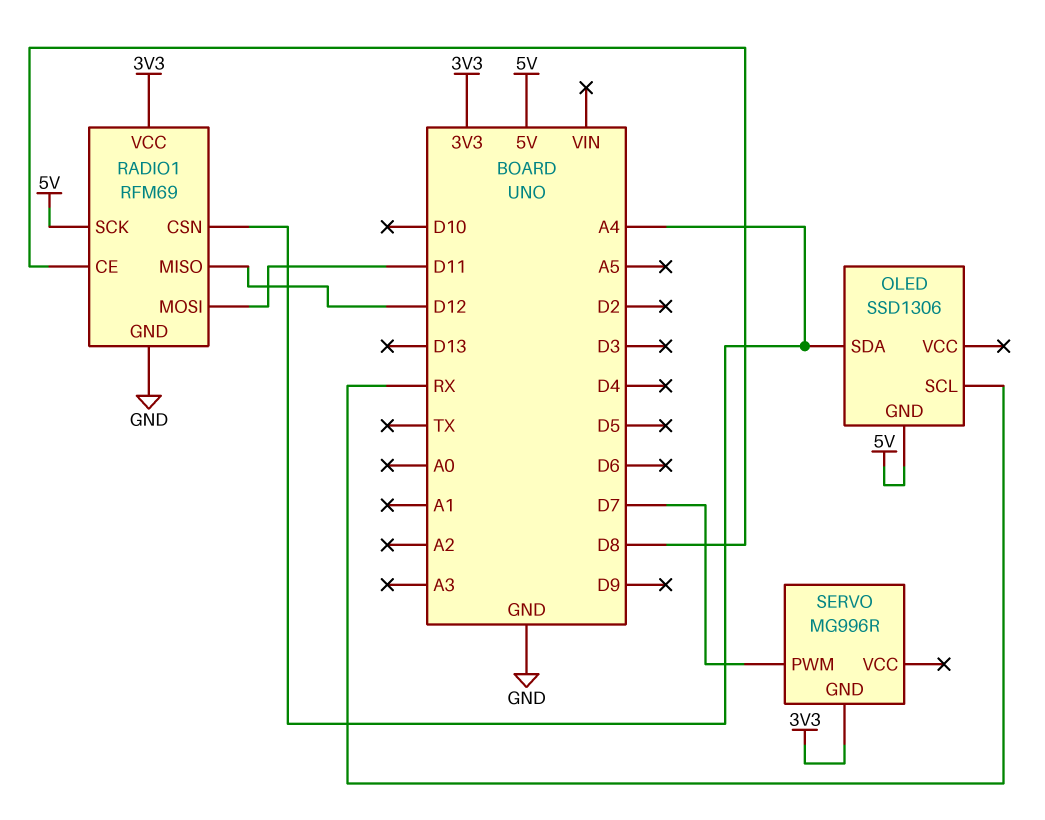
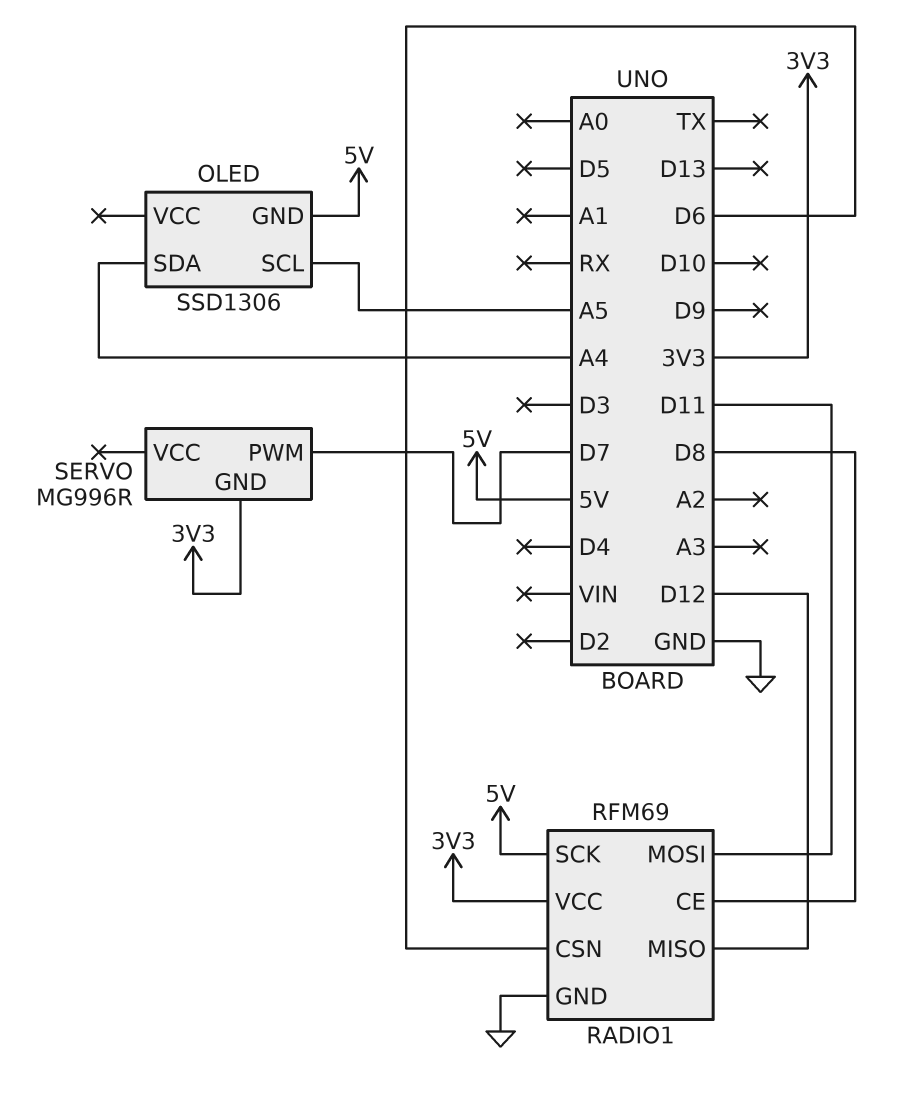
OLED pin SCL: RX -> A5
RADIO1 pin CSN: A4 -> D6

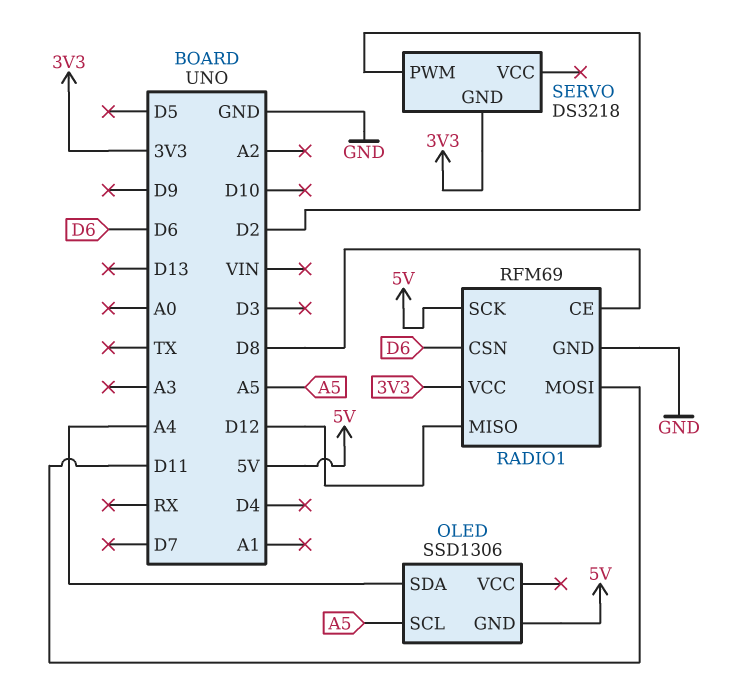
SERVO: MG996R -> DS3218
SERVO pin PWM: D7 -> D2

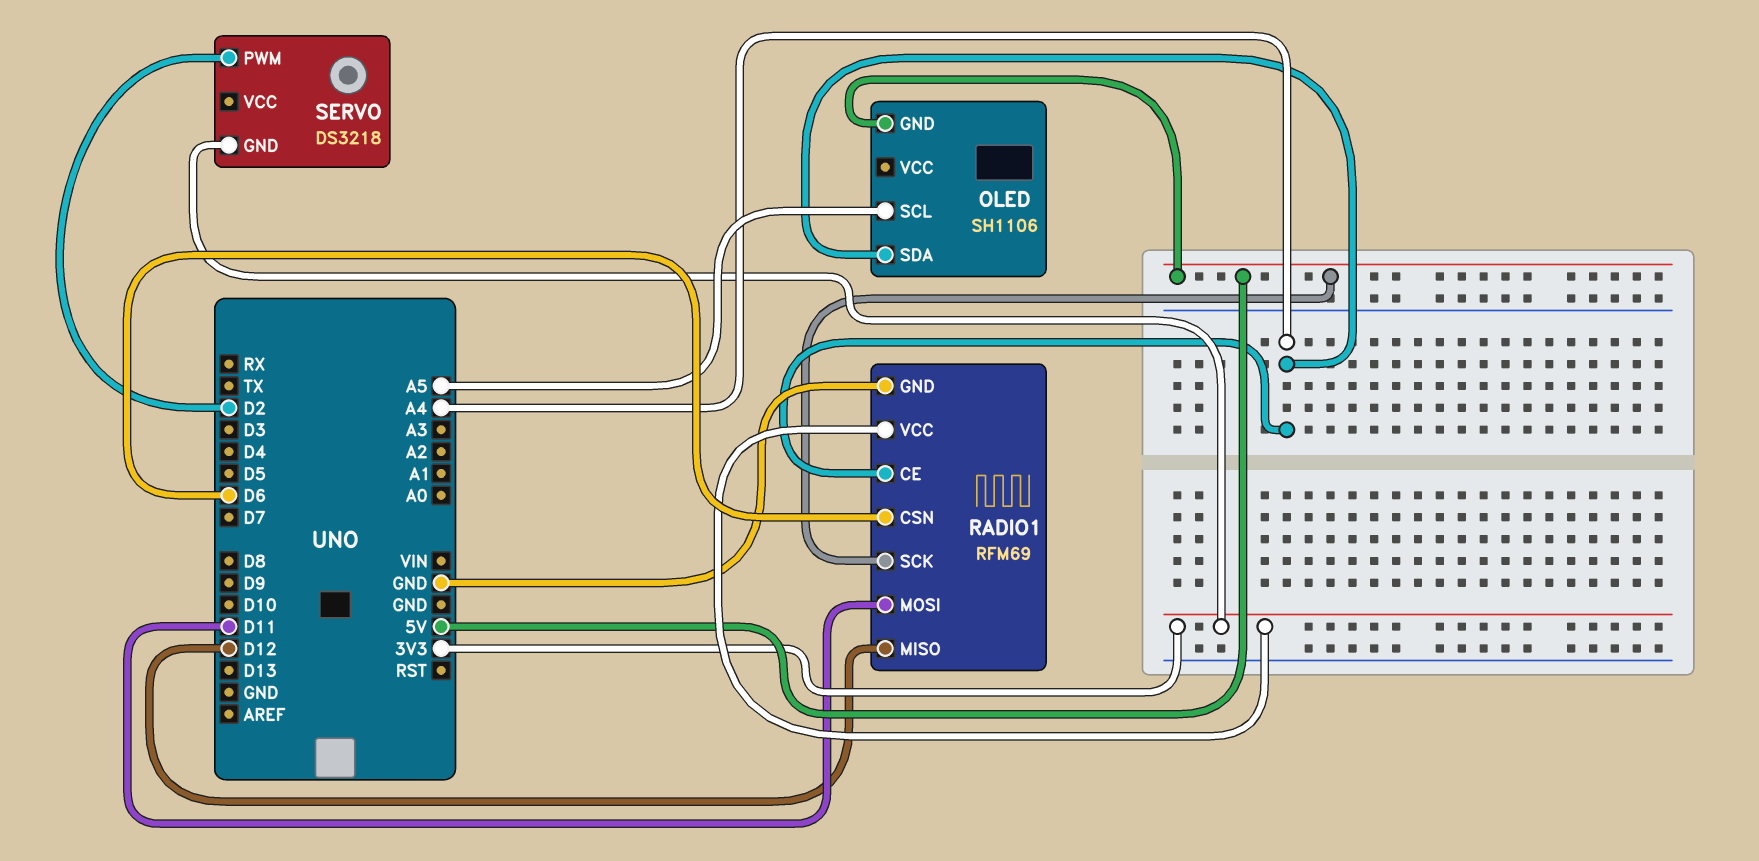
OLED: SSD1306 -> SH1106
RADIO1 pin CE: D8 -> A4

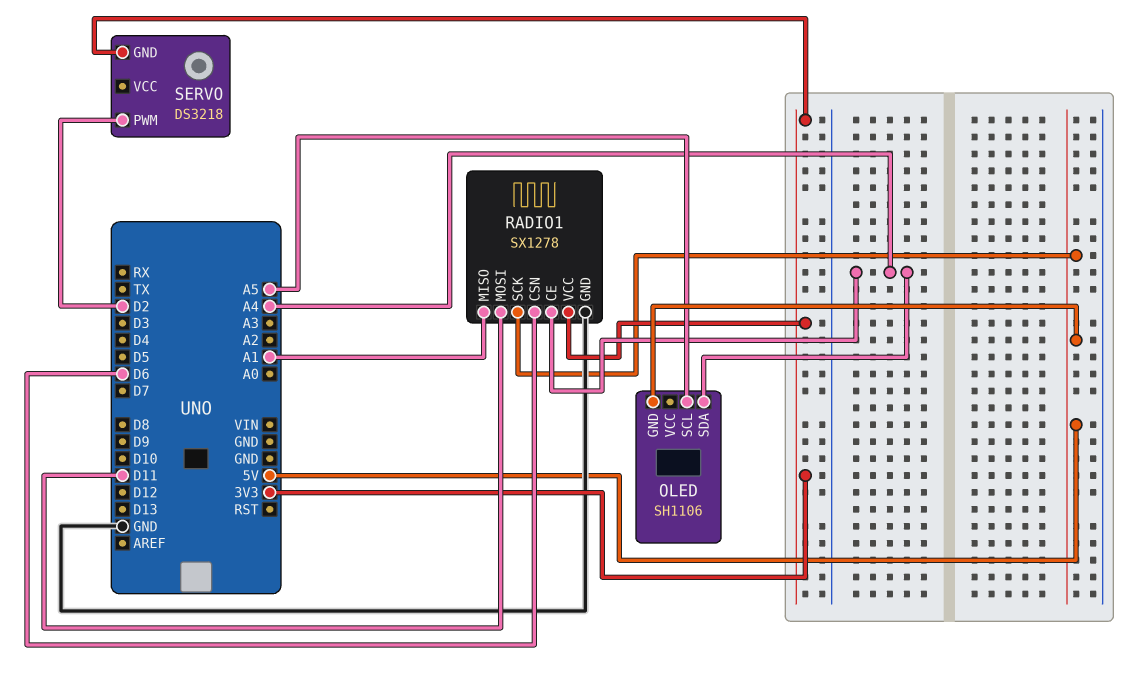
RADIO1: RFM69 -> SX1278
RADIO1 pin MISO: D12 -> A1

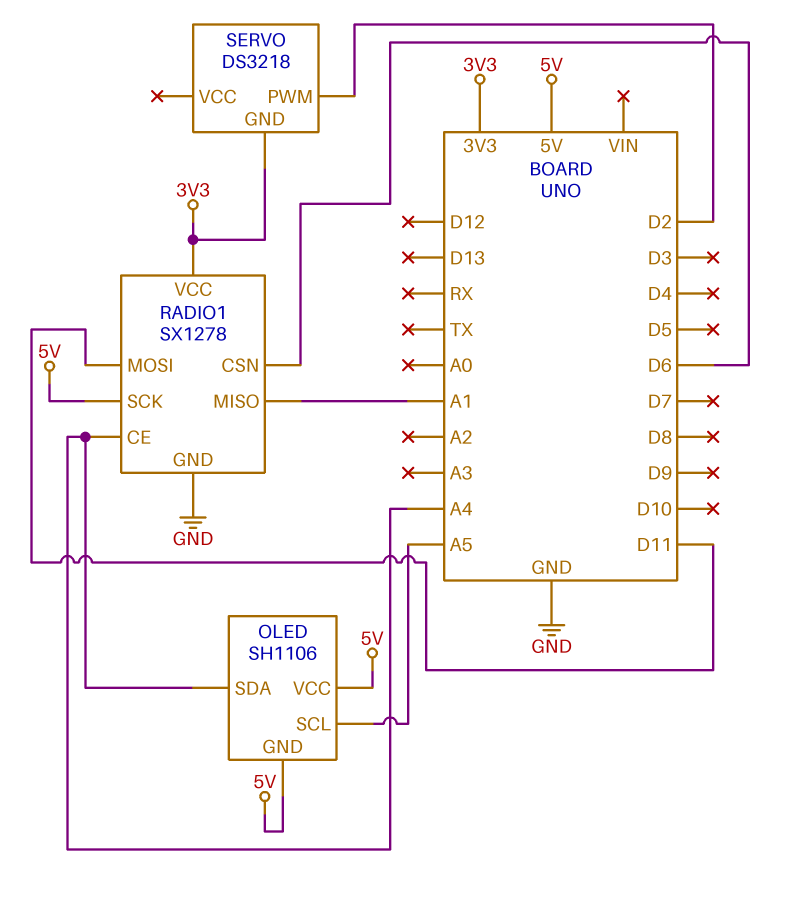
OLED pin VCC: none -> 5V

